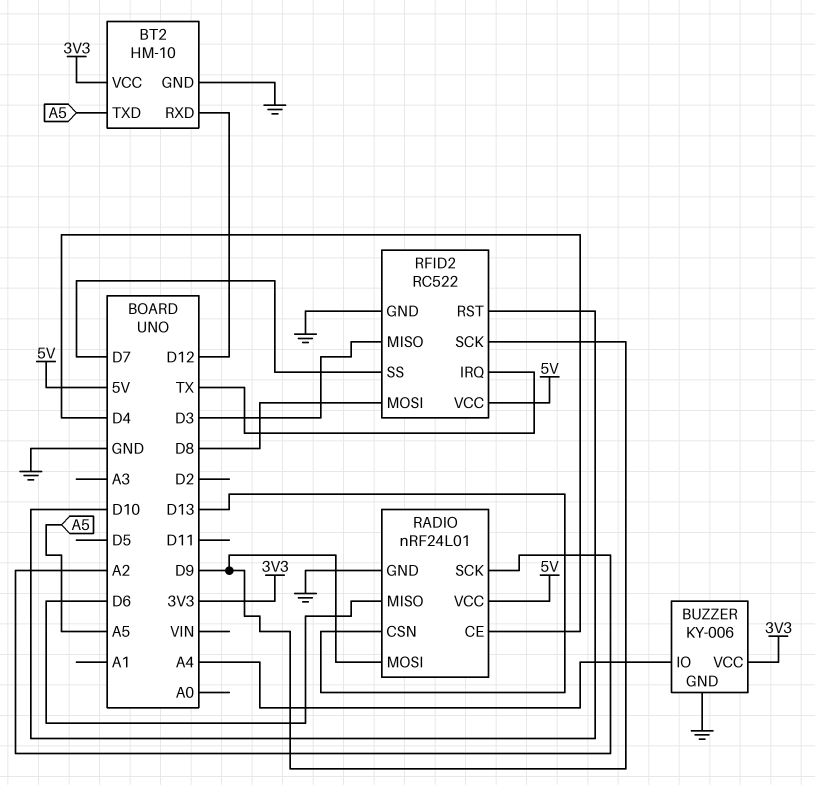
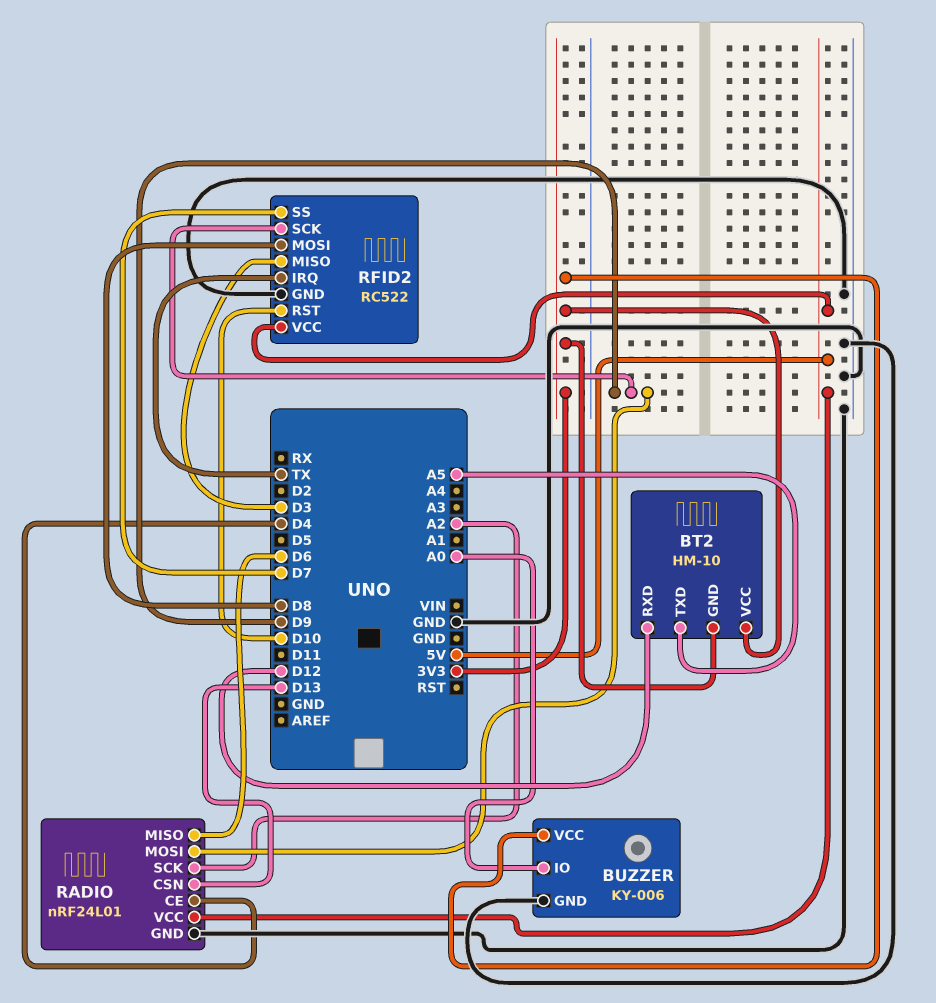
BT2 pin GND: GND -> 3V3
BUZZER pin IO: A4 -> A0

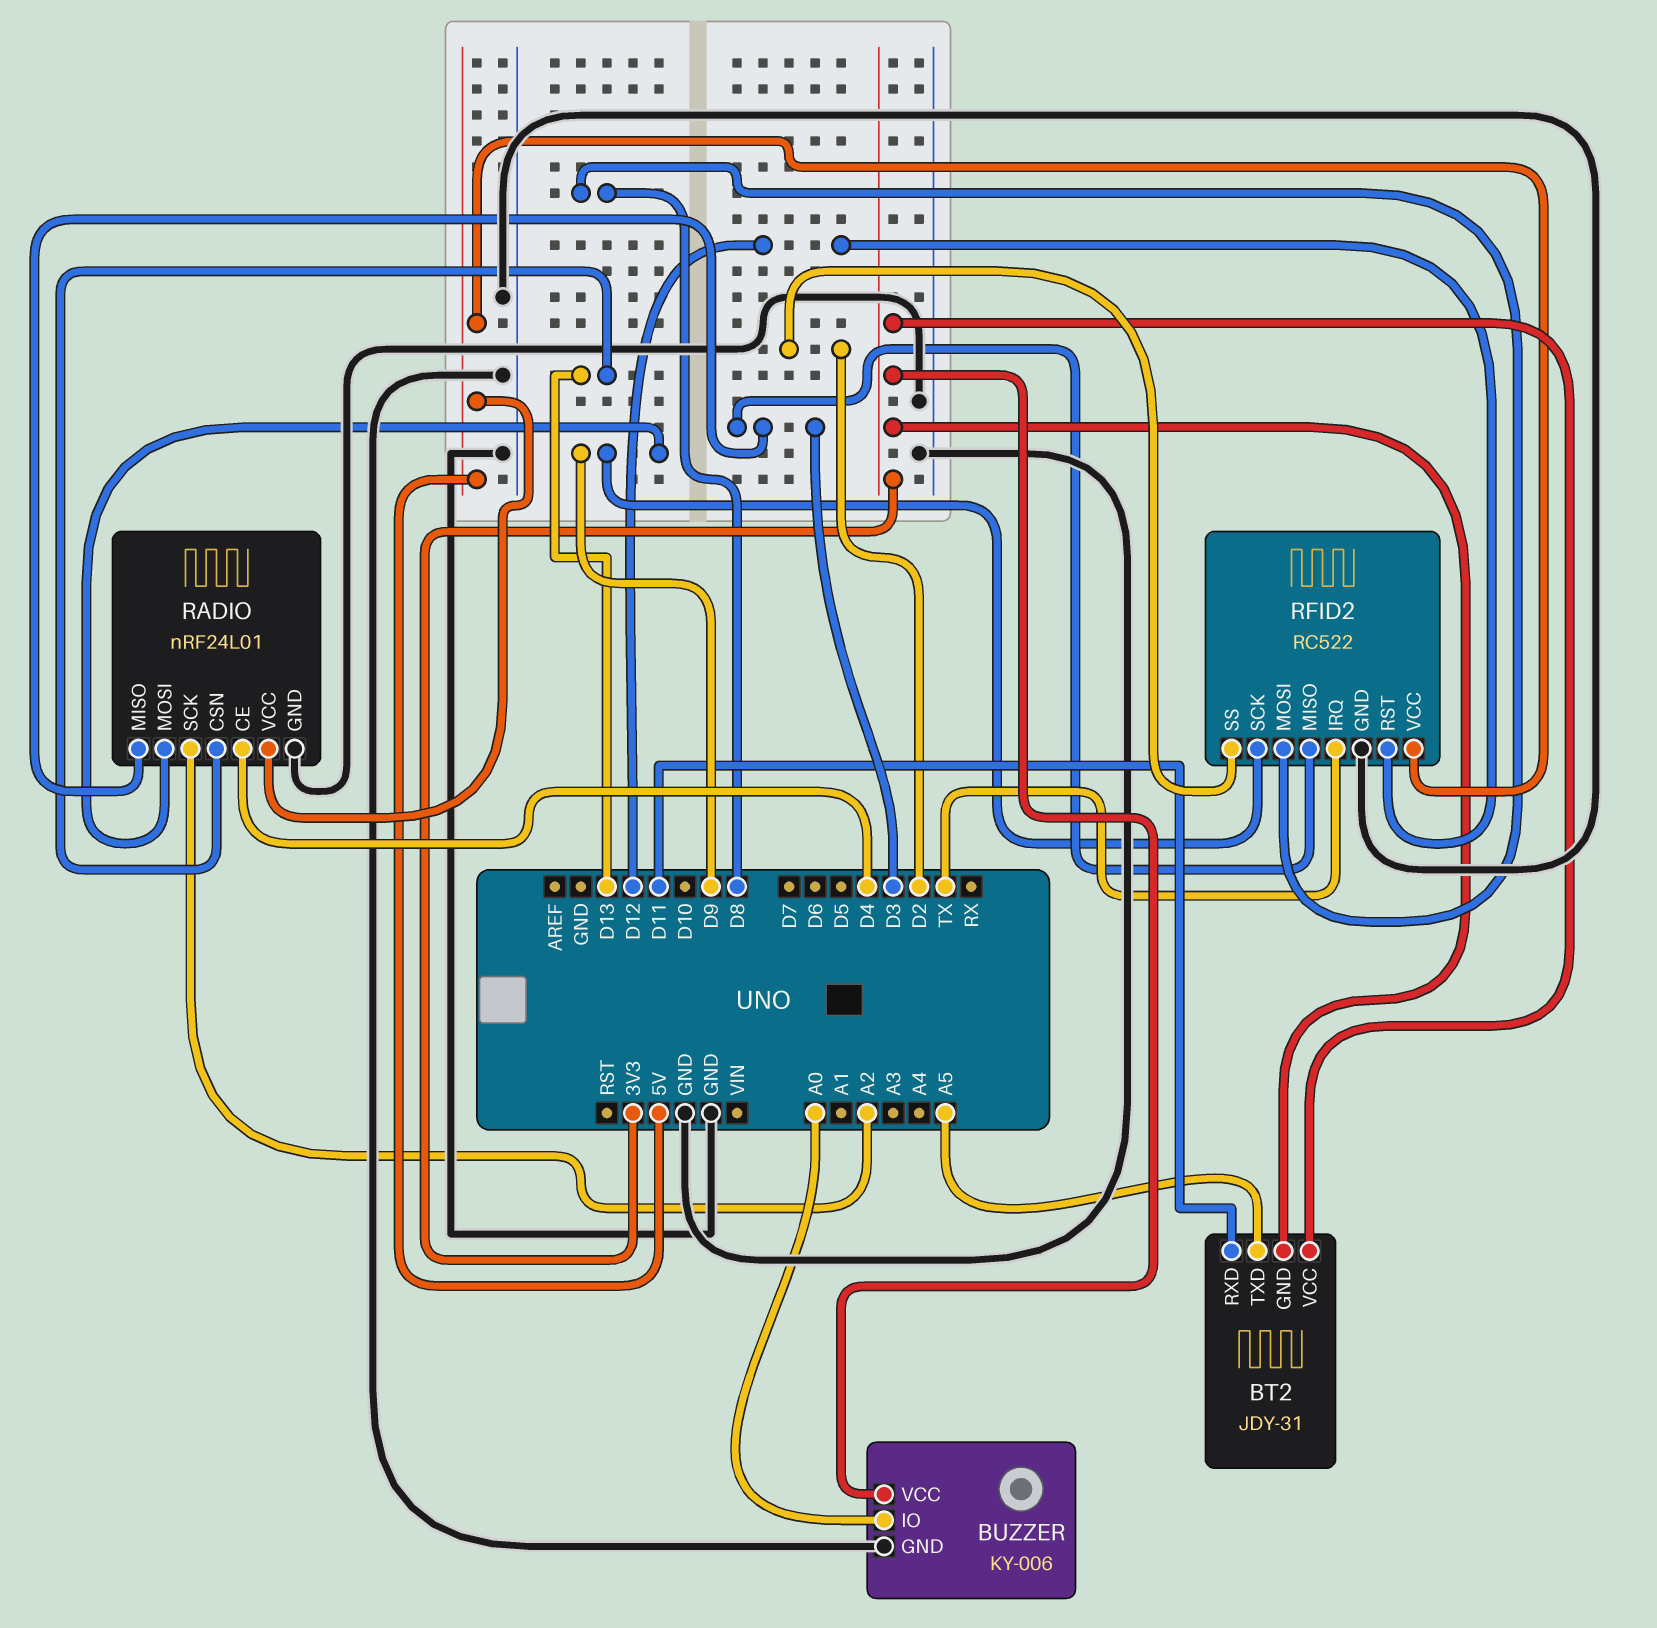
BT2: HM-10 -> JDY-31
BT2 pin RXD: D12 -> D11
RADIO pin MISO: D6 -> D3
RFID2 pin RST: D10 -> D12
RFID2 pin SS: D7 -> D2

